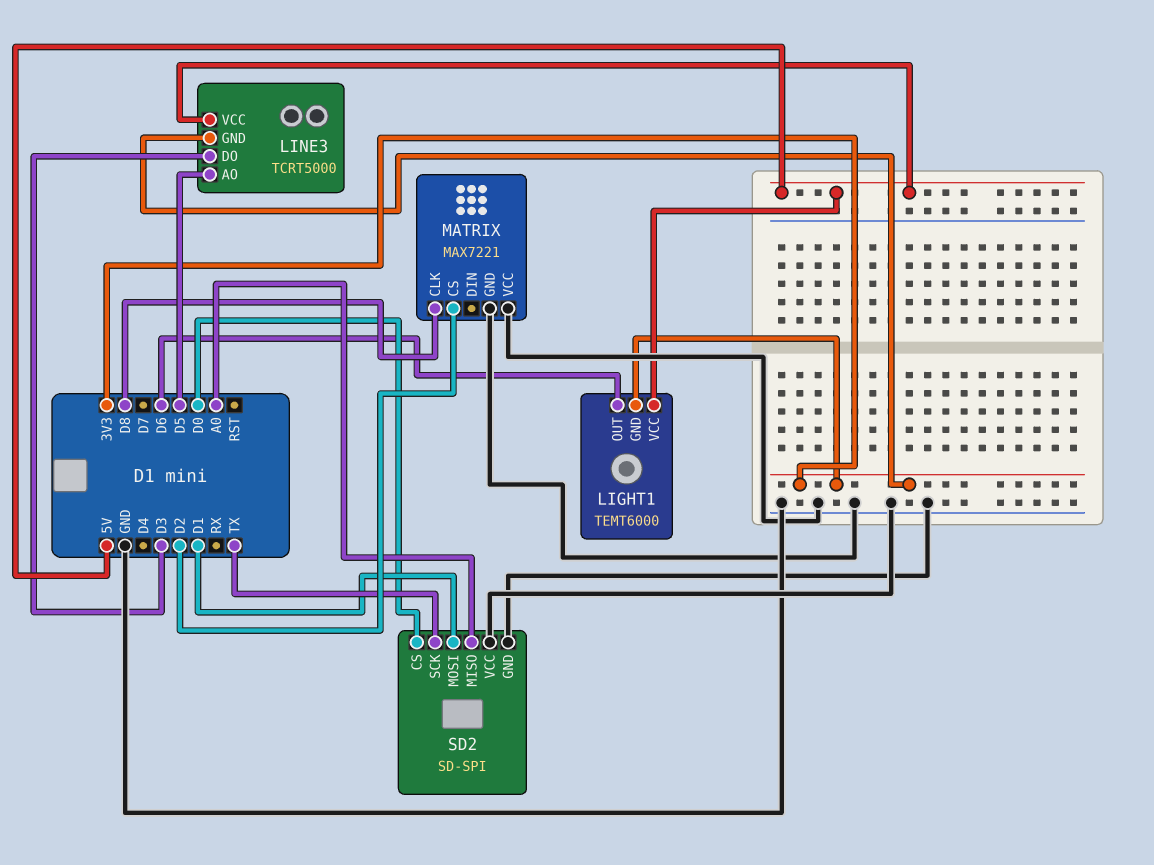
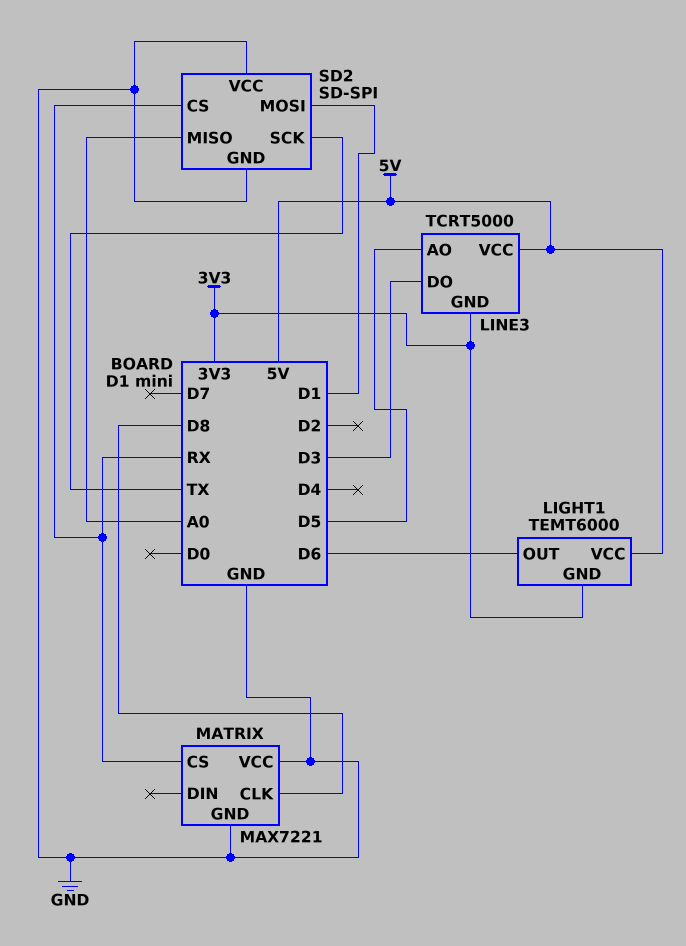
MATRIX pin CS: D2 -> RX
SD2 pin CS: D0 -> RX

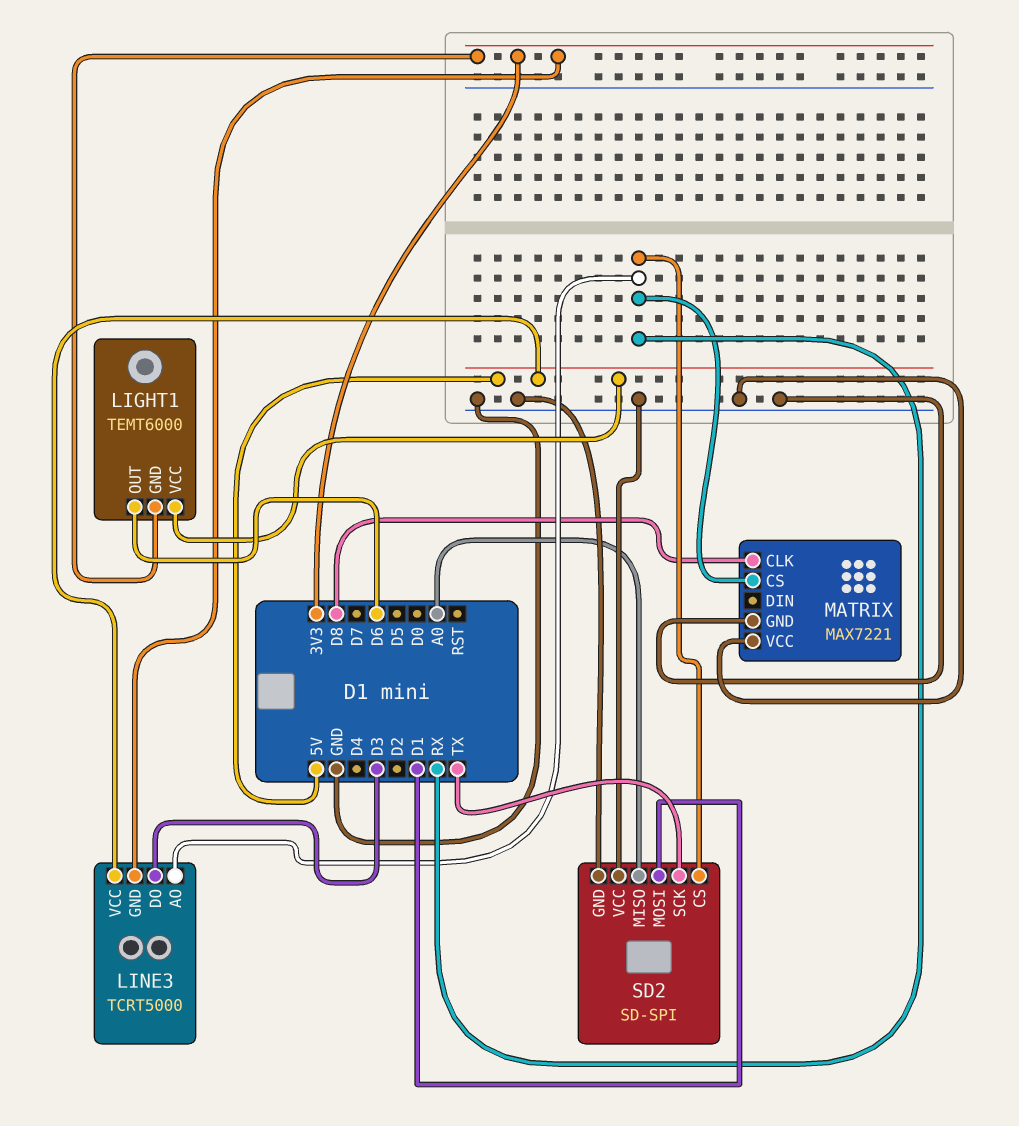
LINE3 pin AO: D5 -> RX

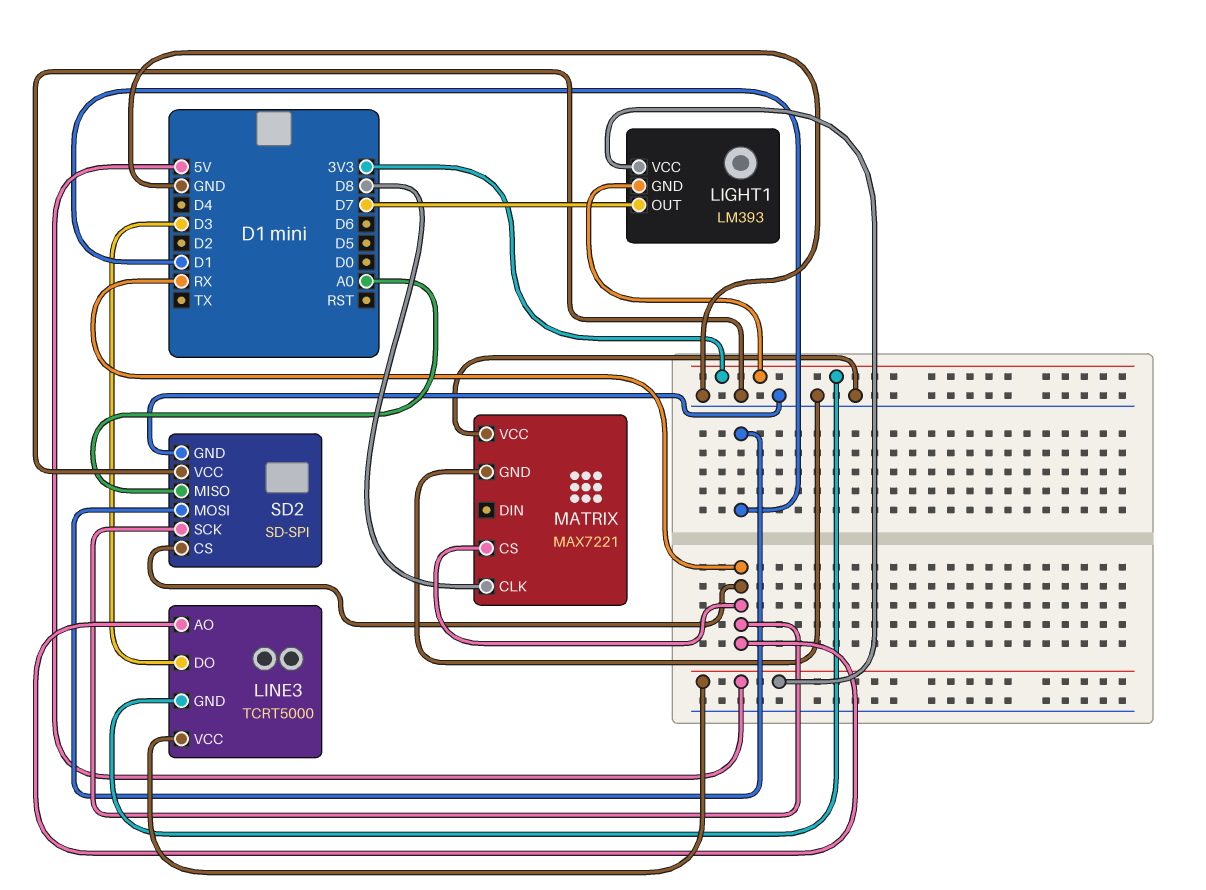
LIGHT1: TEMT6000 -> LM393
LIGHT1 pin OUT: D6 -> D7
SD2 pin SCK: TX -> RX

